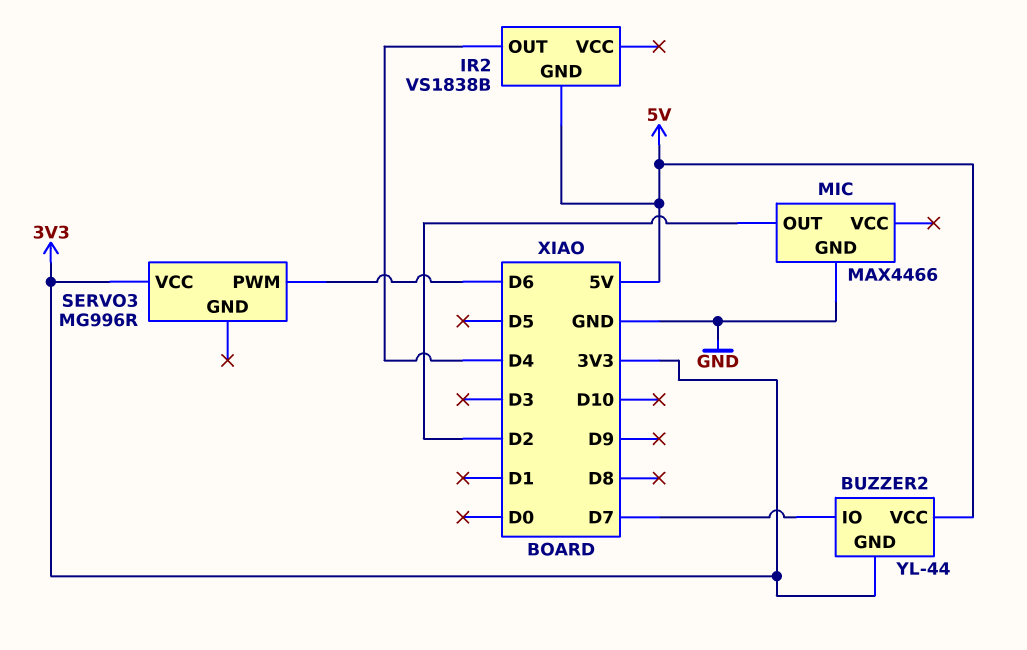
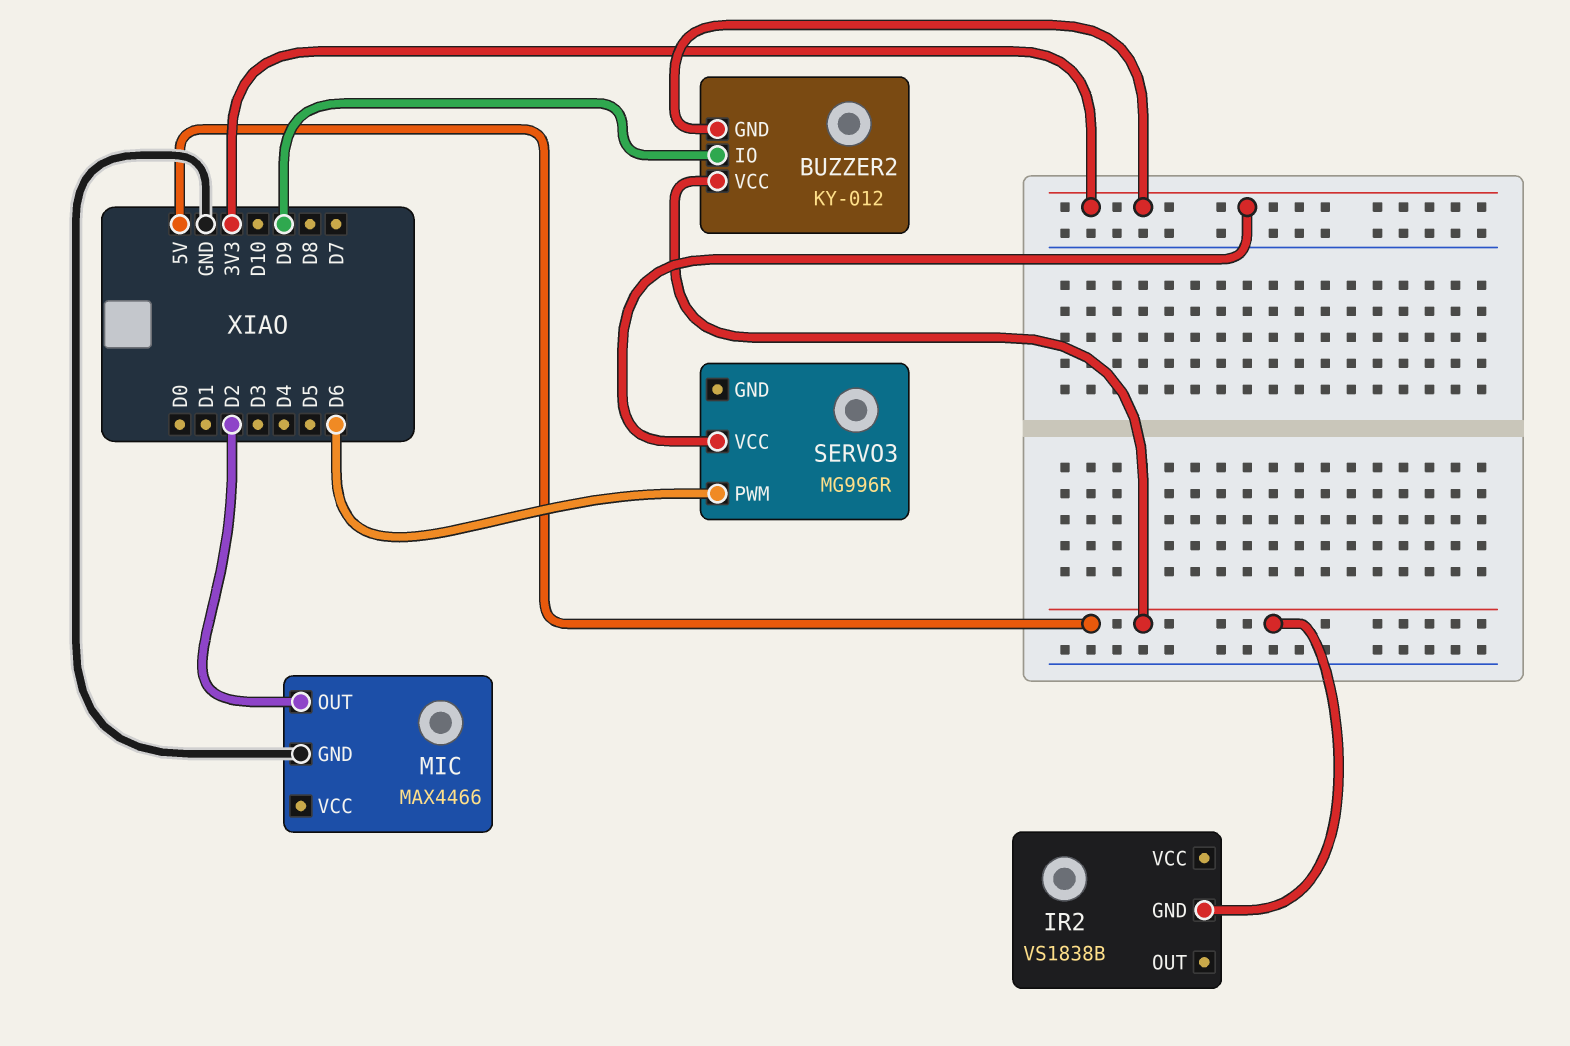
BUZZER2: YL-44 -> KY-012
BUZZER2 pin IO: D7 -> D9
IR2 pin OUT: D4 -> none

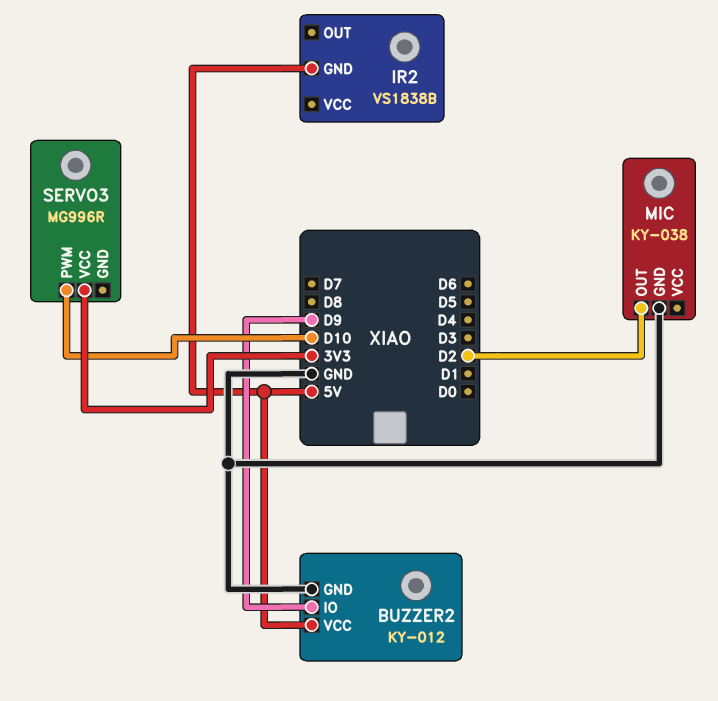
BUZZER2 pin GND: 3V3 -> GND
MIC: MAX4466 -> KY-038
SERVO3 pin PWM: D6 -> D10

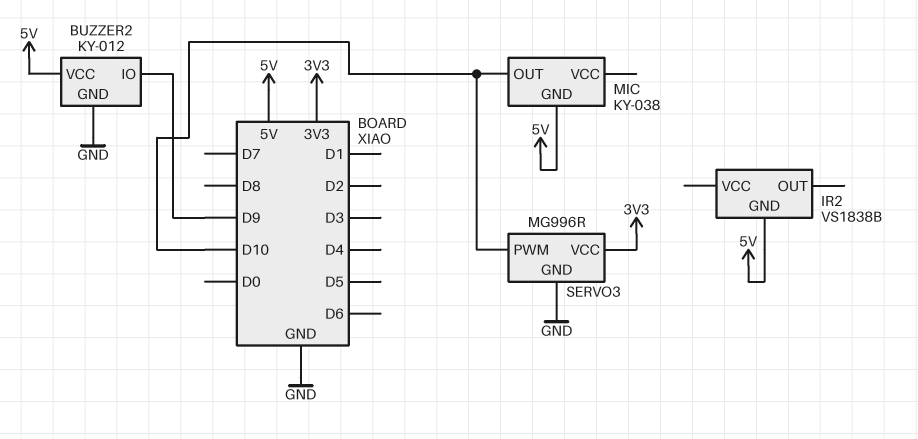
MIC pin GND: GND -> 5V
MIC pin OUT: D2 -> D10
SERVO3 pin GND: none -> GND

